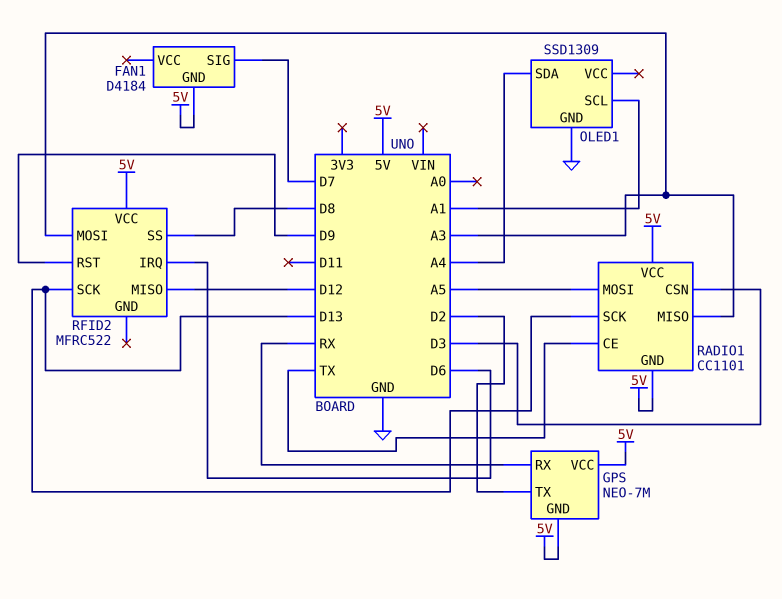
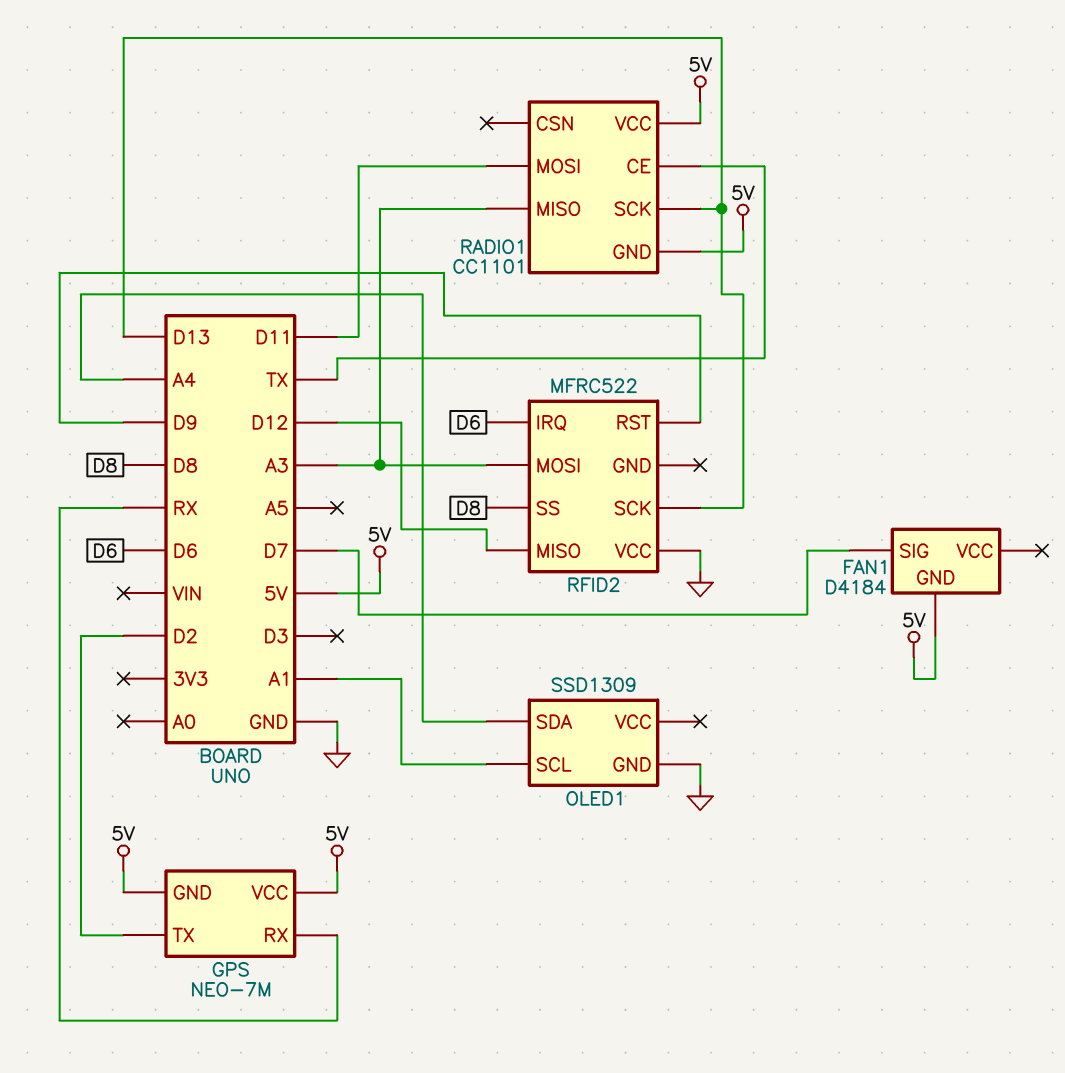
RADIO1 pin CSN: D3 -> none
RADIO1 pin MOSI: A5 -> D11
RFID2 pin VCC: 5V -> GND

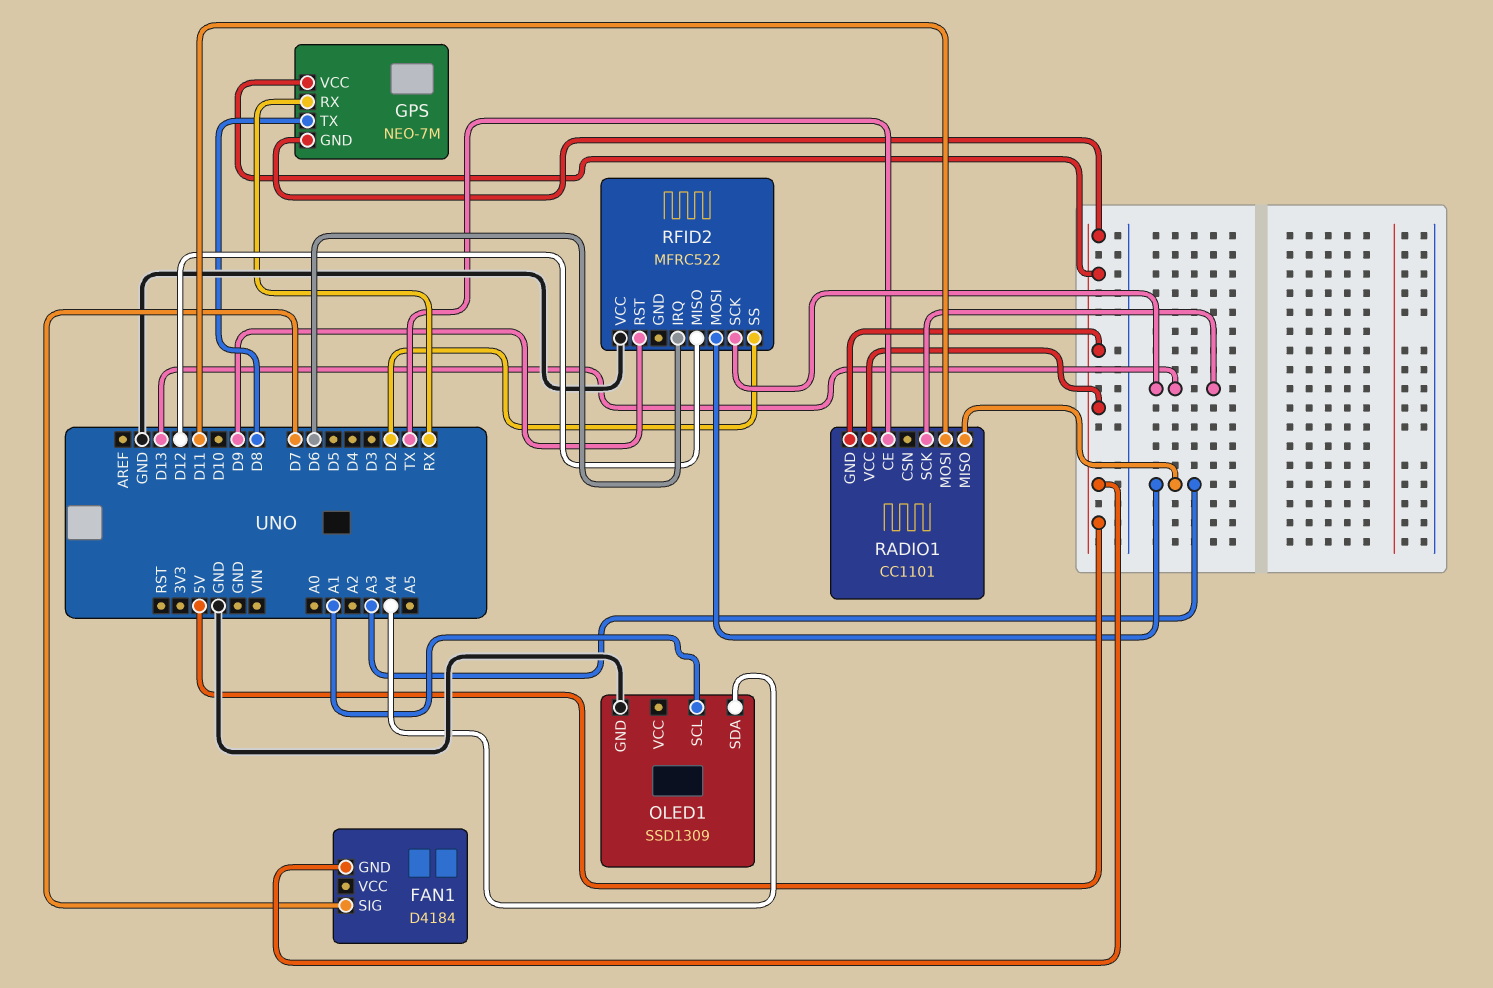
GPS pin TX: D2 -> D8
RFID2 pin SS: D8 -> D2

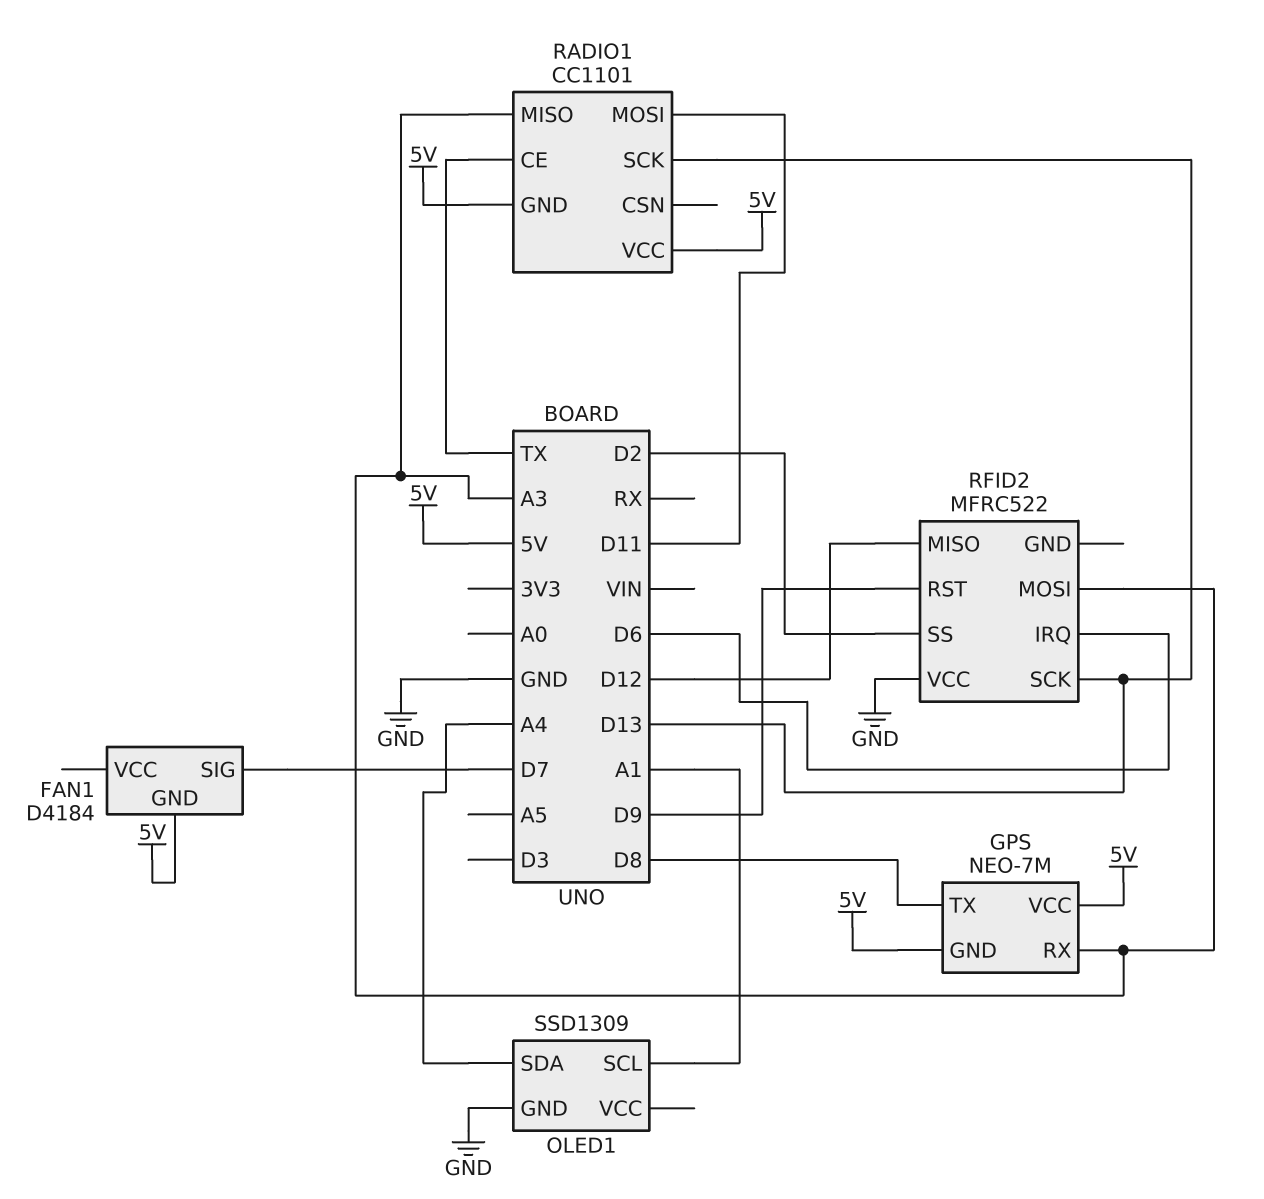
GPS pin RX: RX -> A3

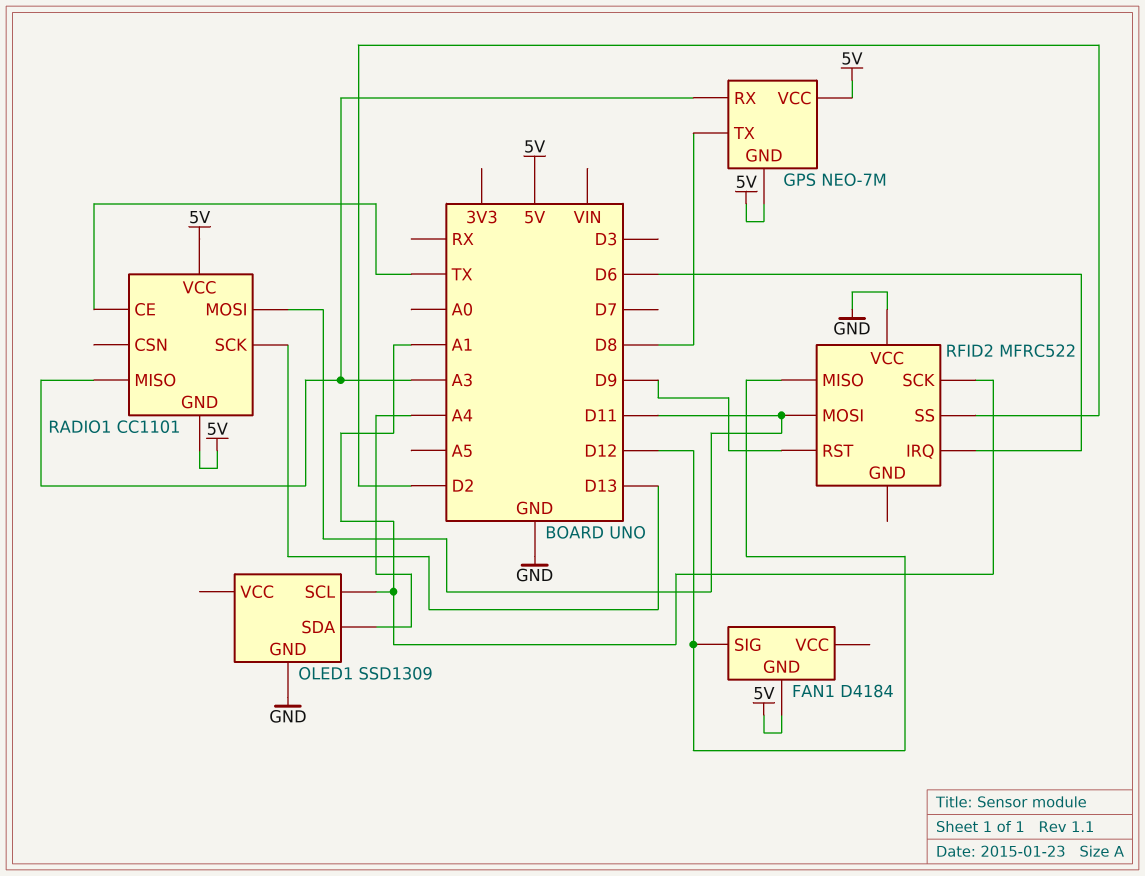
FAN1 pin SIG: D7 -> D12
RFID2 pin MOSI: A3 -> D11
RFID2 pin SCK: D13 -> A1

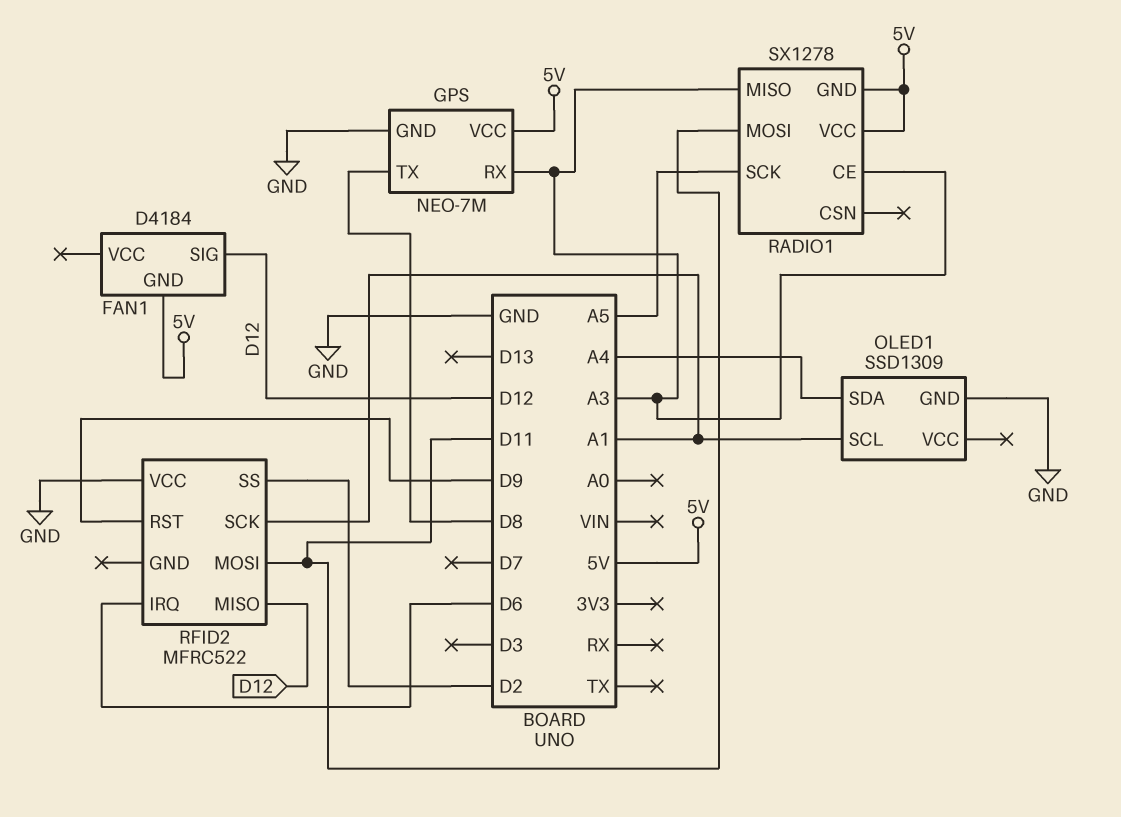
GPS pin GND: 5V -> GND
RADIO1: CC1101 -> SX1278
RADIO1 pin CE: TX -> A3
RADIO1 pin SCK: D13 -> A5

